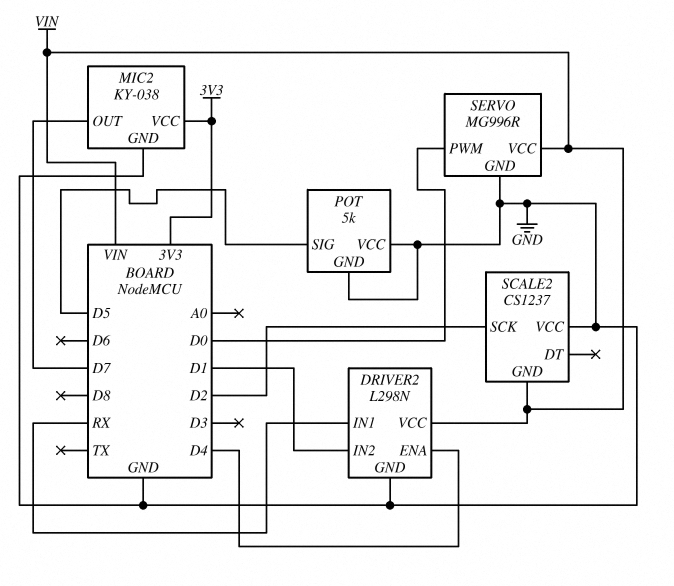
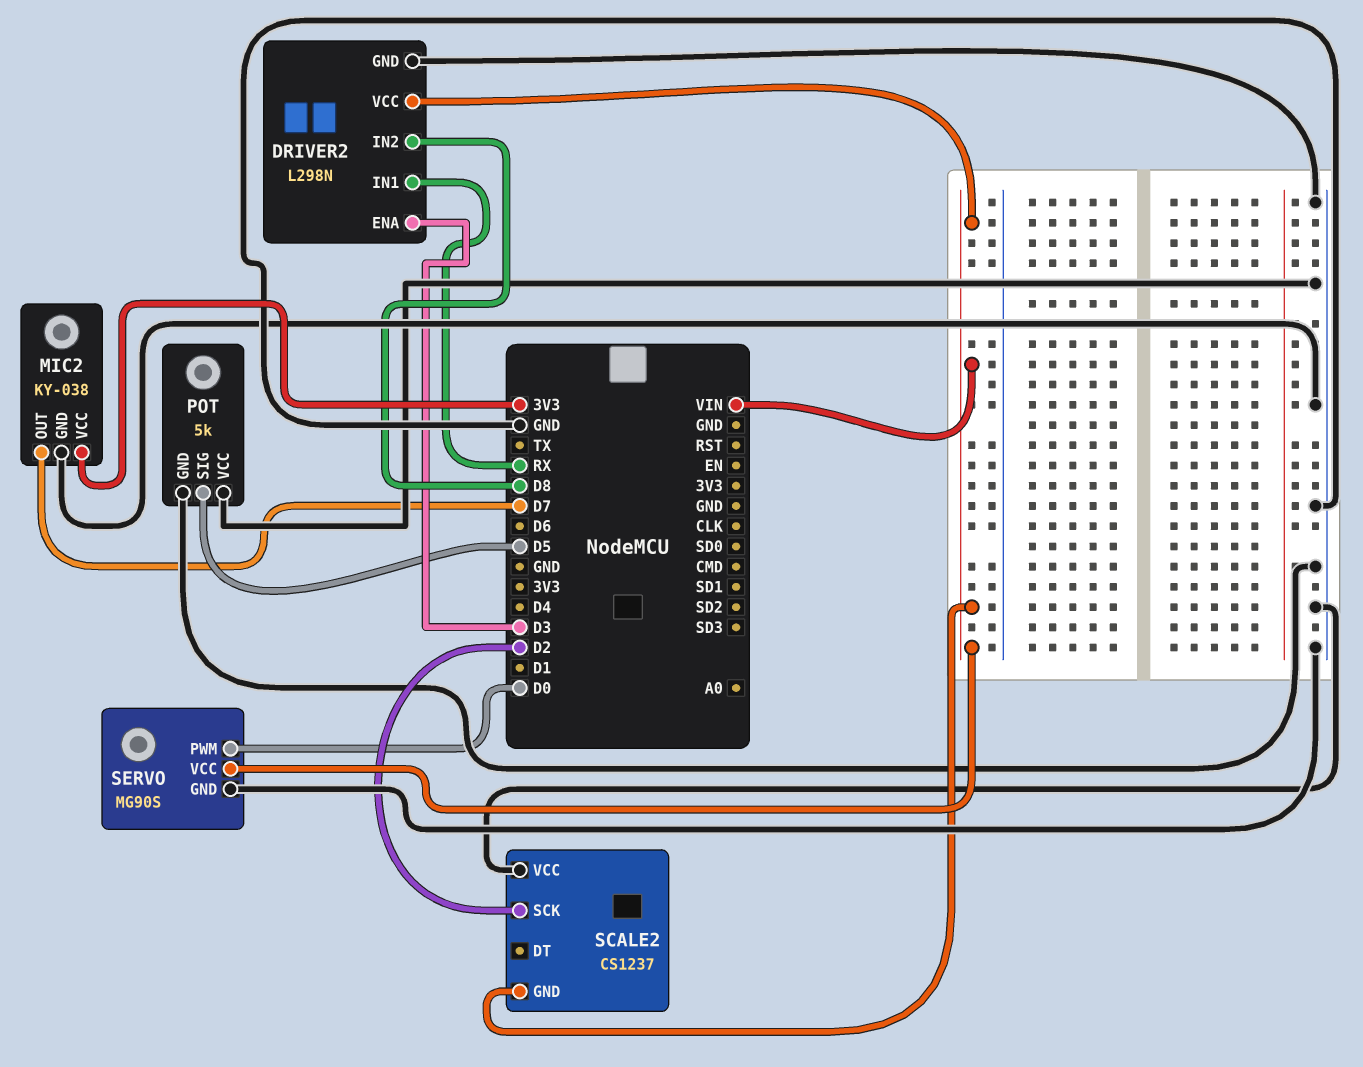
DRIVER2 pin ENA: D4 -> D3
DRIVER2 pin IN2: D1 -> D8
SERVO: MG996R -> MG90S

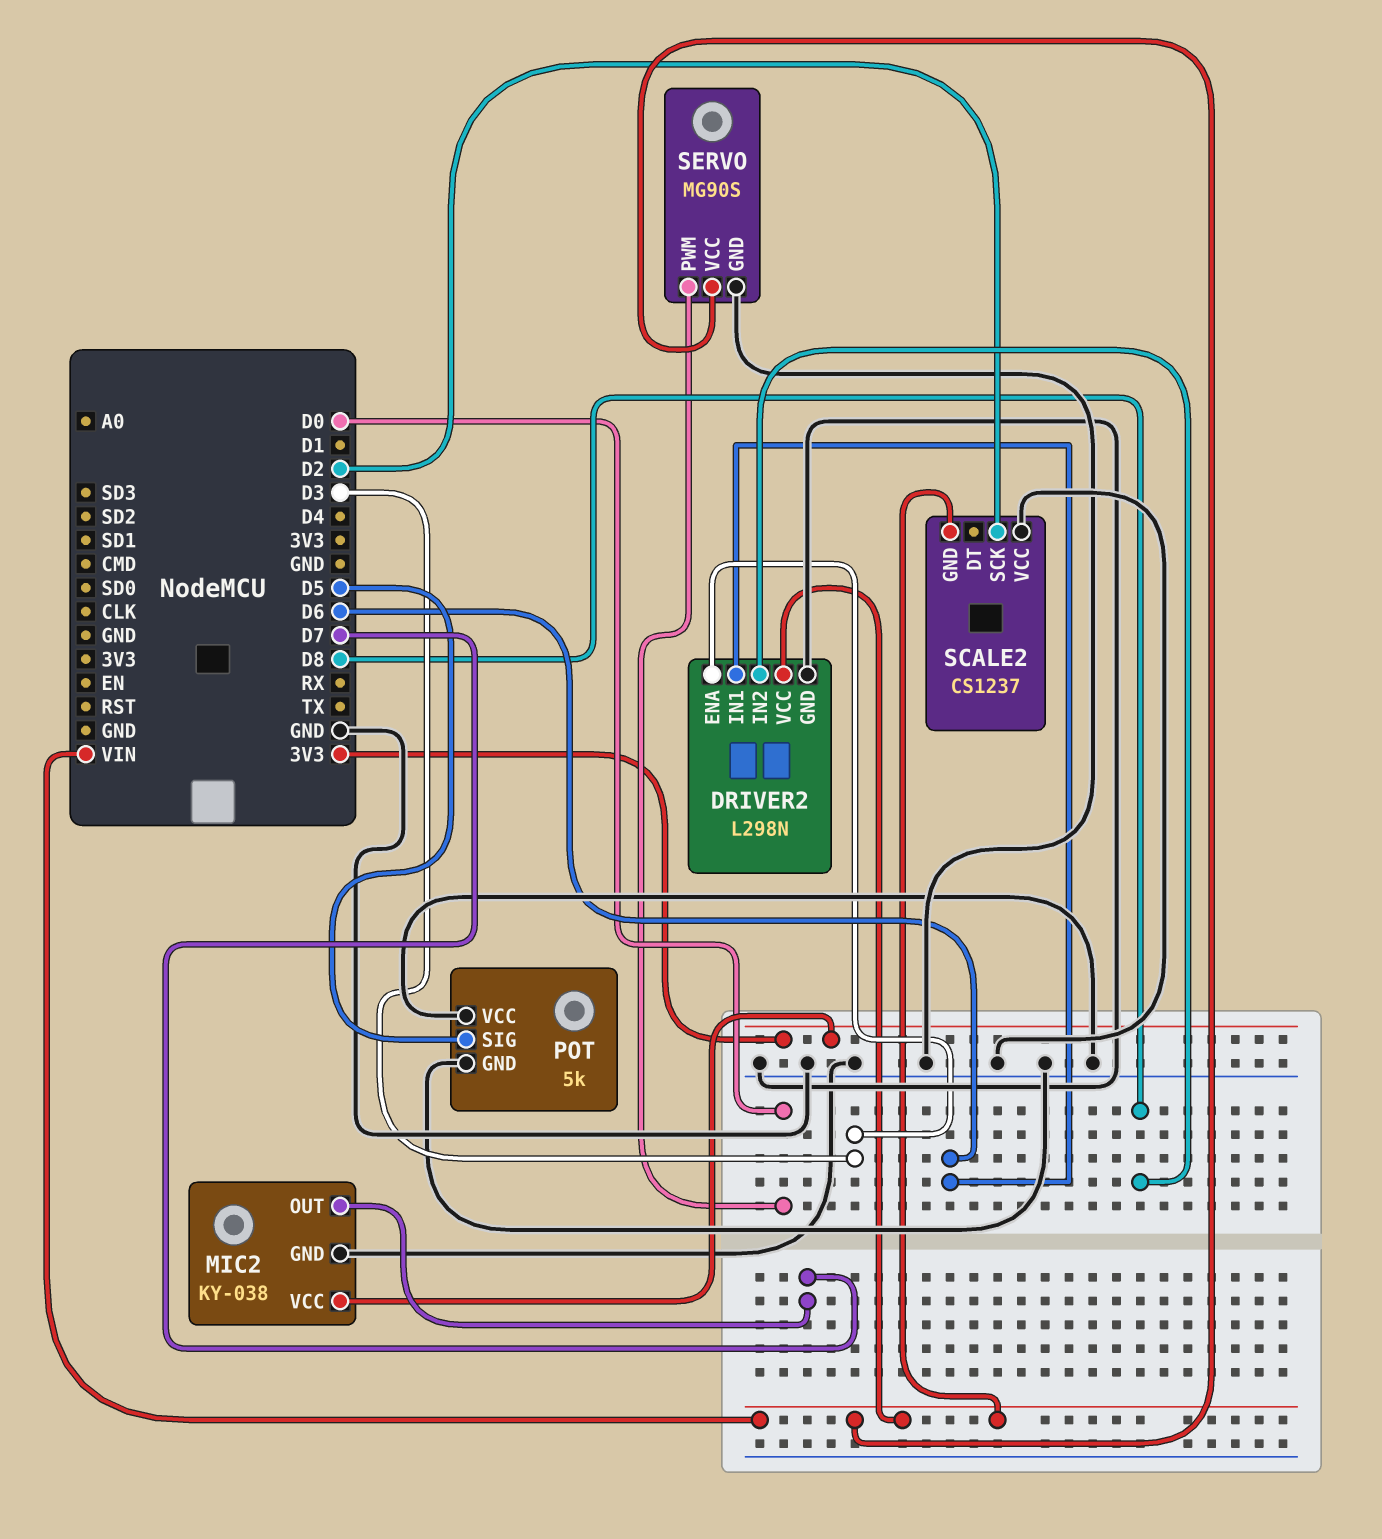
DRIVER2 pin IN1: RX -> D6

